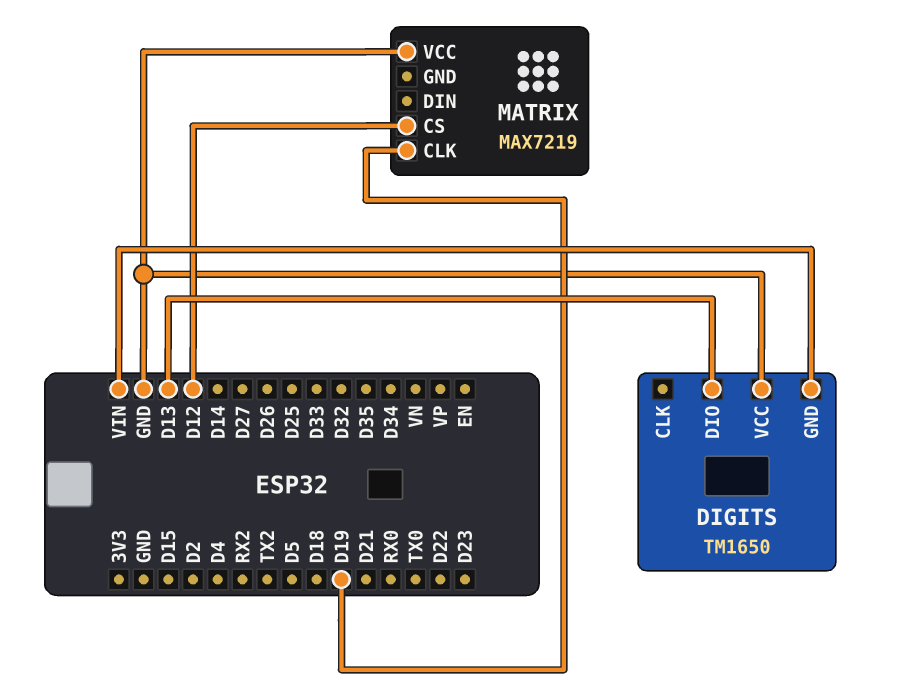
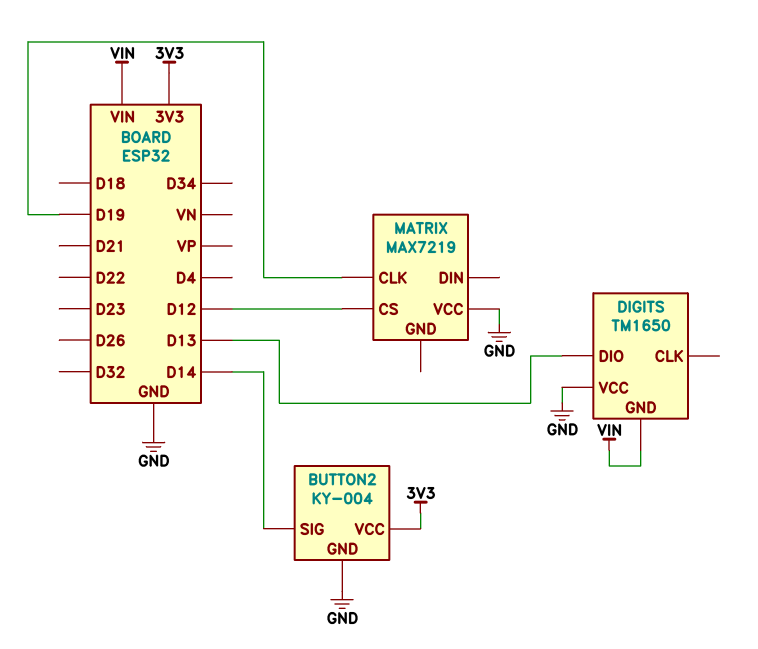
BUTTON2: none -> KY-004
BUTTON2 pin GND: none -> GND
BUTTON2 pin SIG: none -> D14
BUTTON2 pin VCC: none -> 3V3

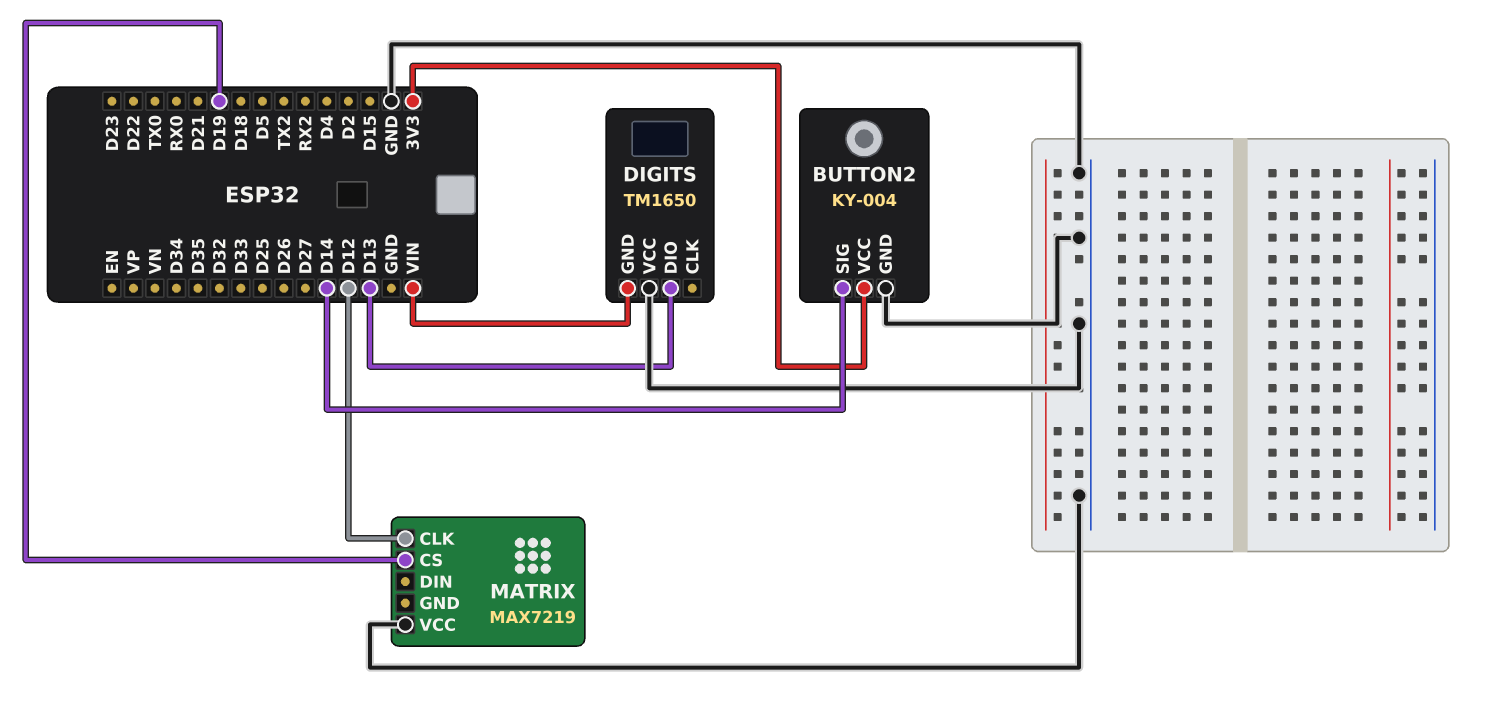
MATRIX pin CLK: D19 -> D12
MATRIX pin CS: D12 -> D19

